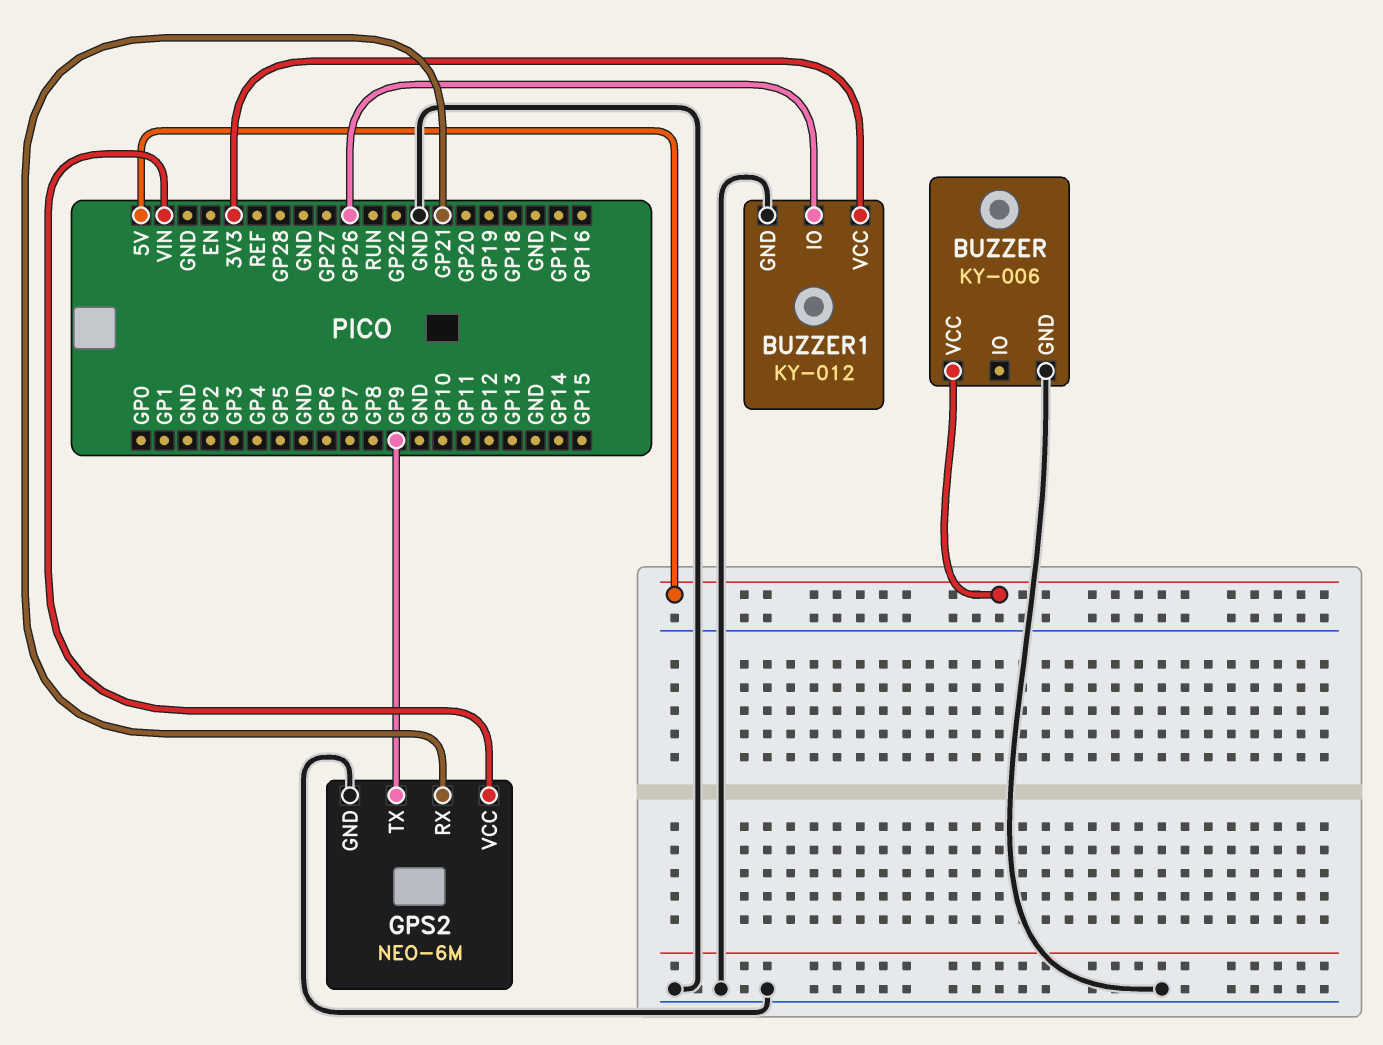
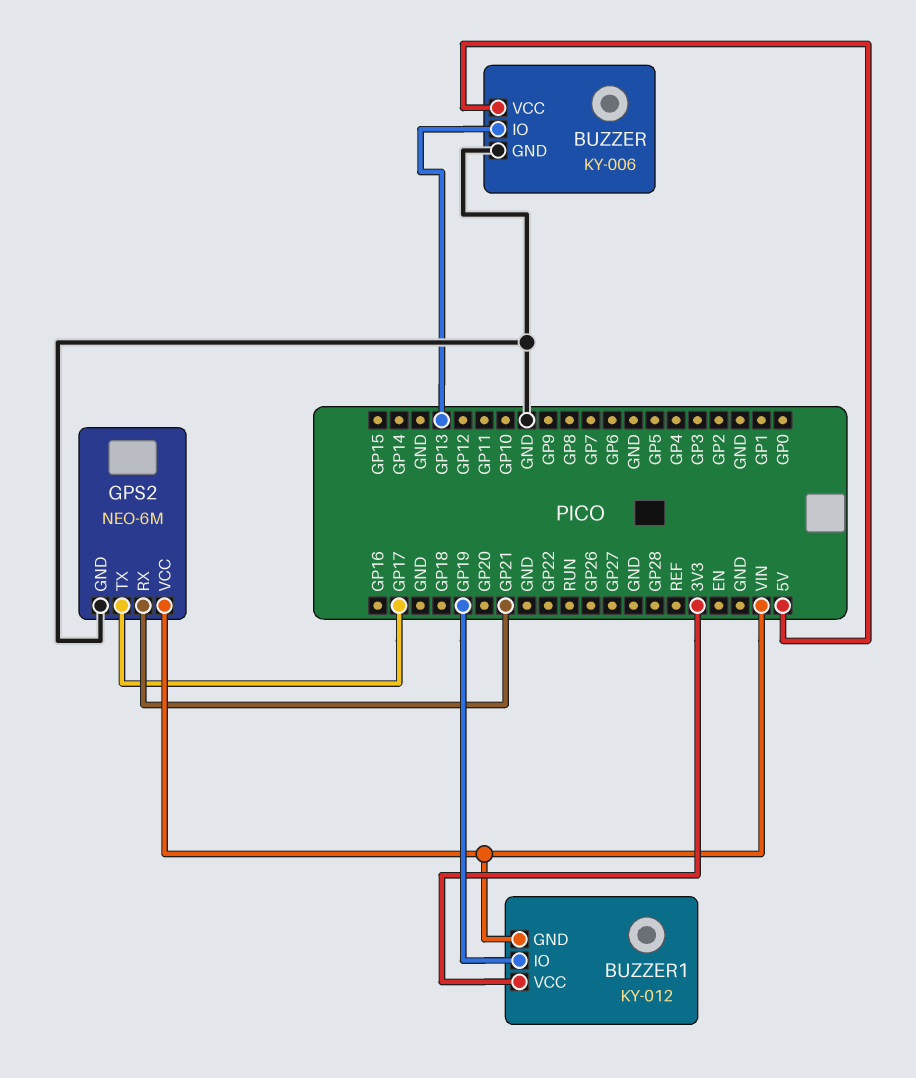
BUZZER pin IO: none -> GP13
BUZZER1 pin GND: GND -> VIN
BUZZER1 pin IO: GP26 -> GP19
GPS2 pin TX: GP9 -> GP17

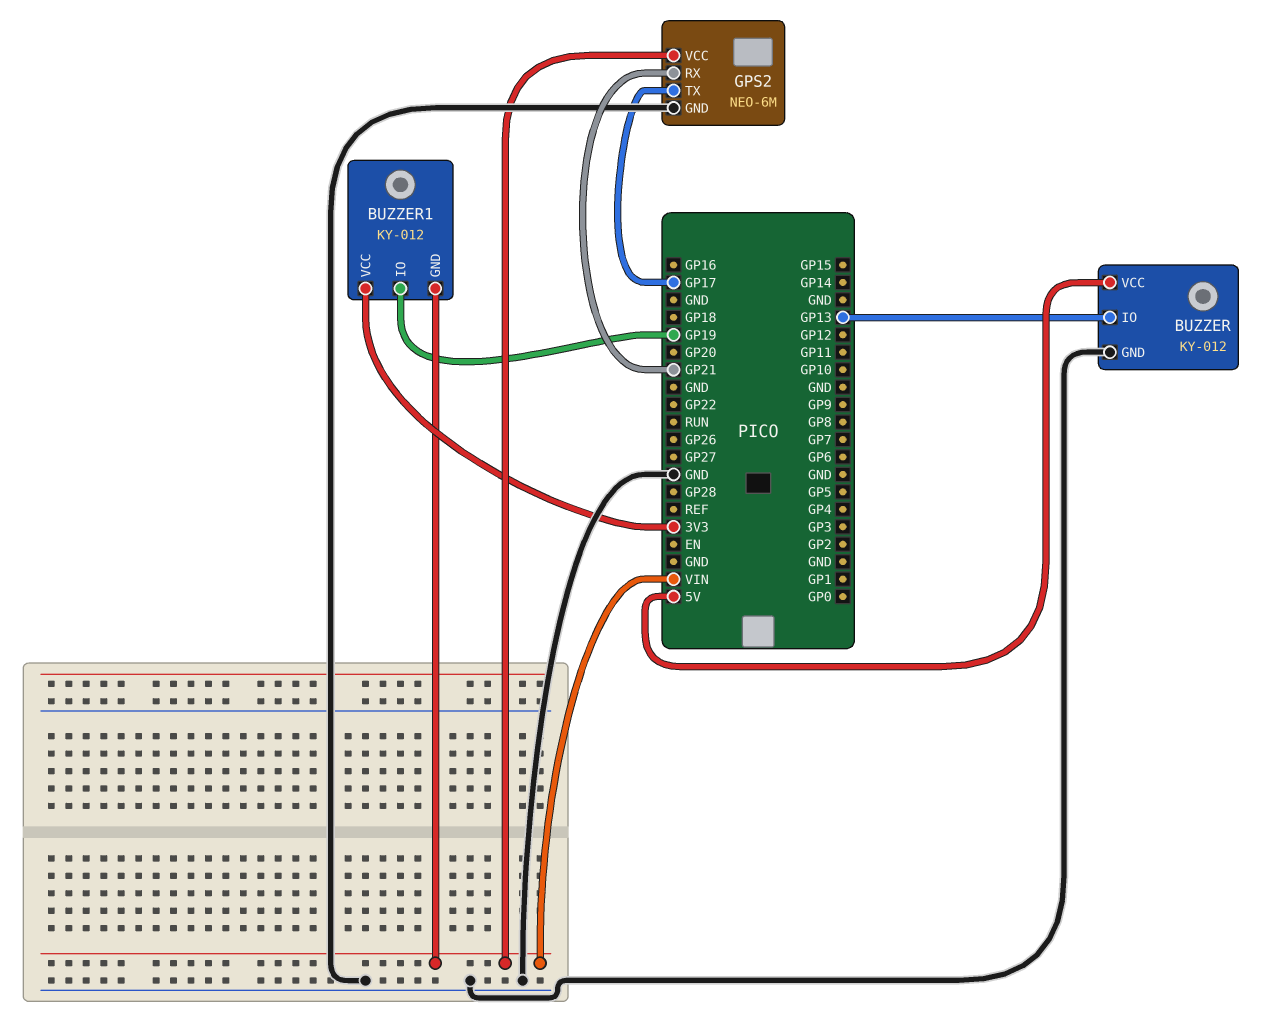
BUZZER: KY-006 -> KY-012

